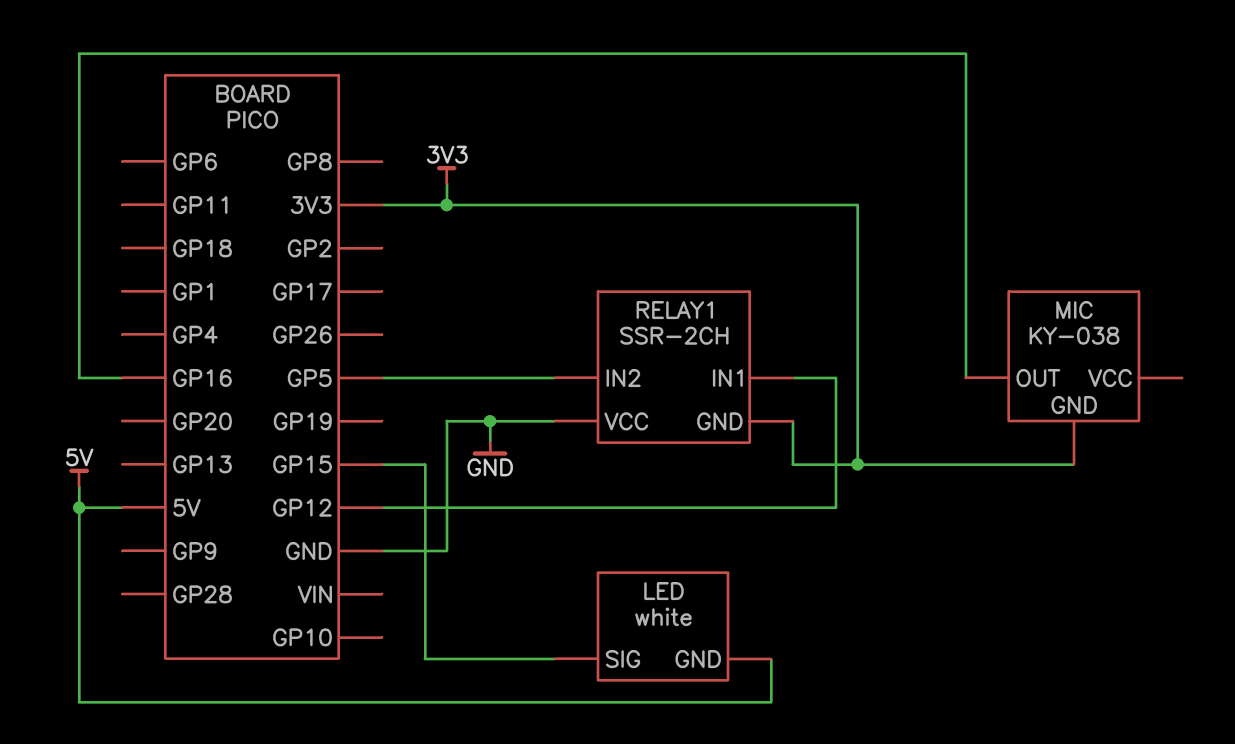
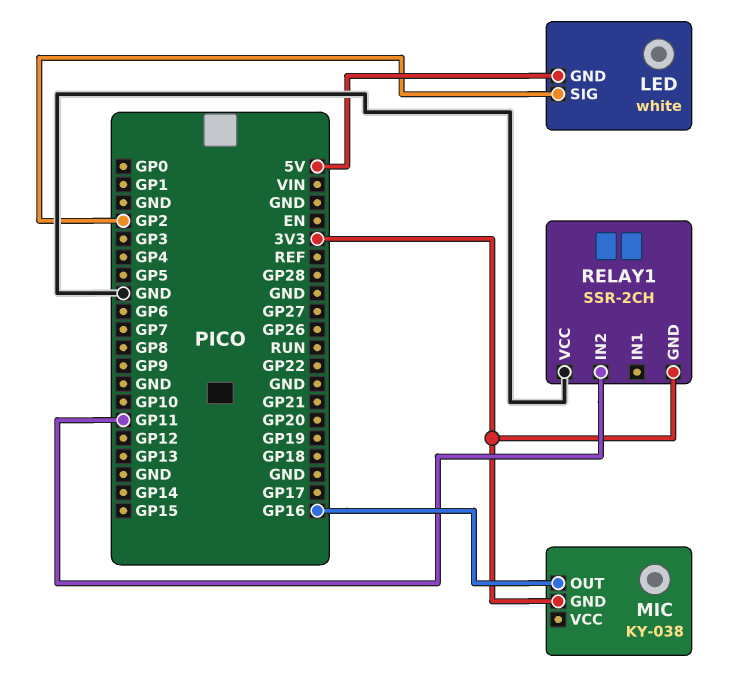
LED pin SIG: GP15 -> GP2
RELAY1 pin IN1: GP12 -> none
RELAY1 pin IN2: GP5 -> GP11

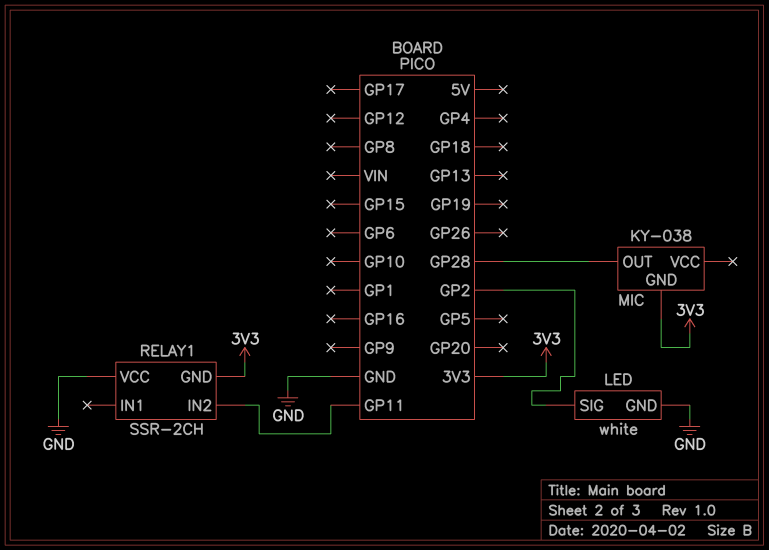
LED pin GND: 5V -> GND
MIC pin OUT: GP16 -> GP28

